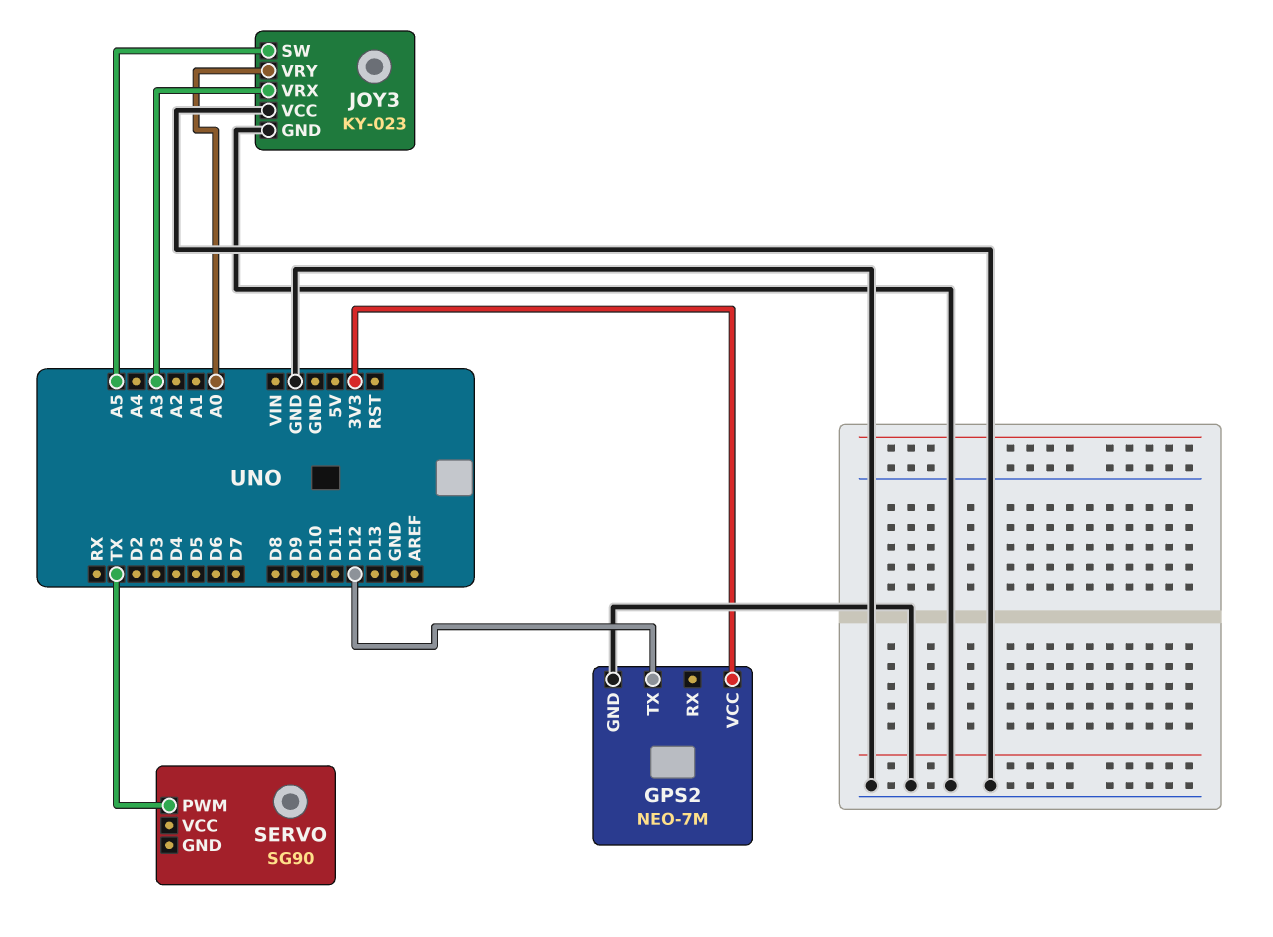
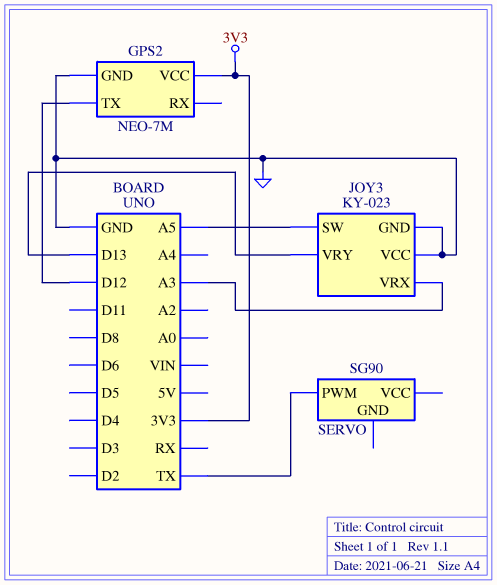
JOY3 pin VRY: A0 -> D13

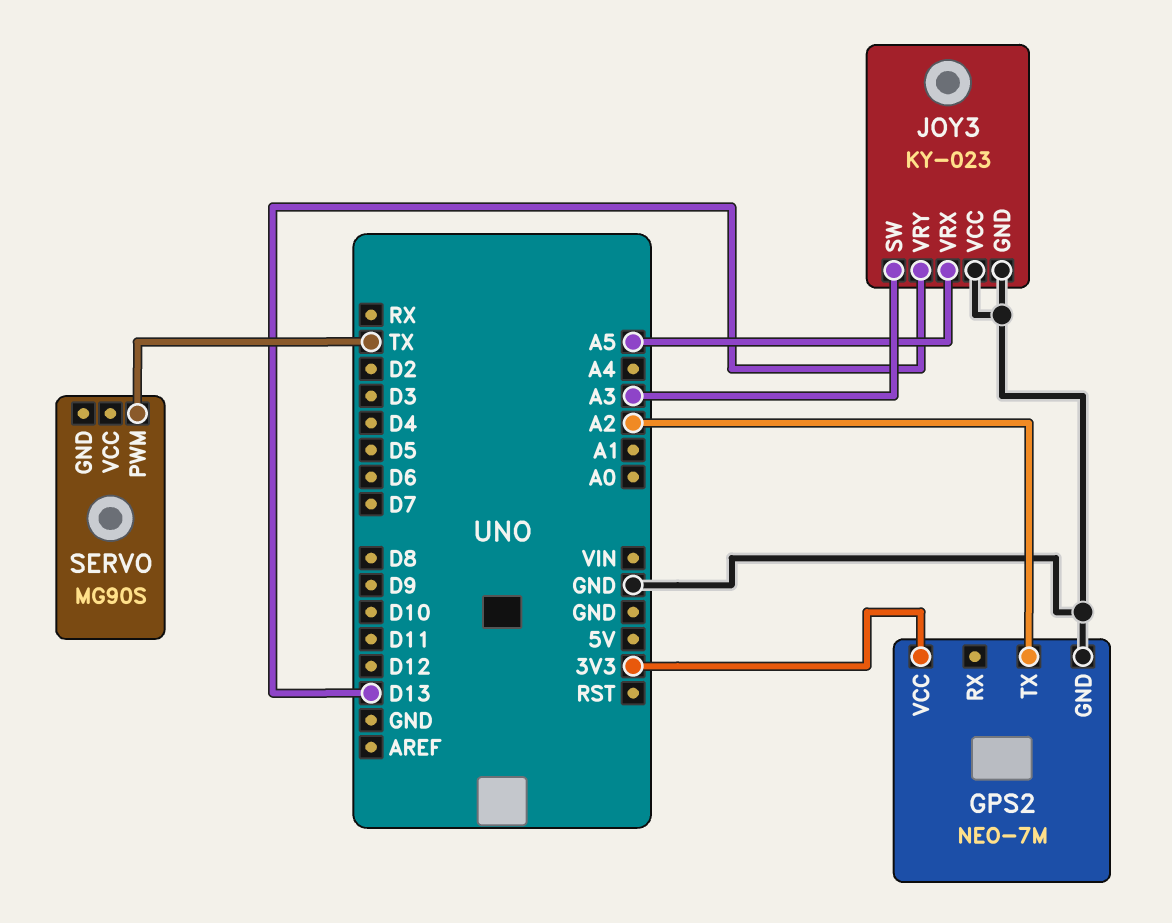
GPS2 pin TX: D12 -> A2
JOY3 pin SW: A5 -> A3
JOY3 pin VRX: A3 -> A5
SERVO: SG90 -> MG90S

